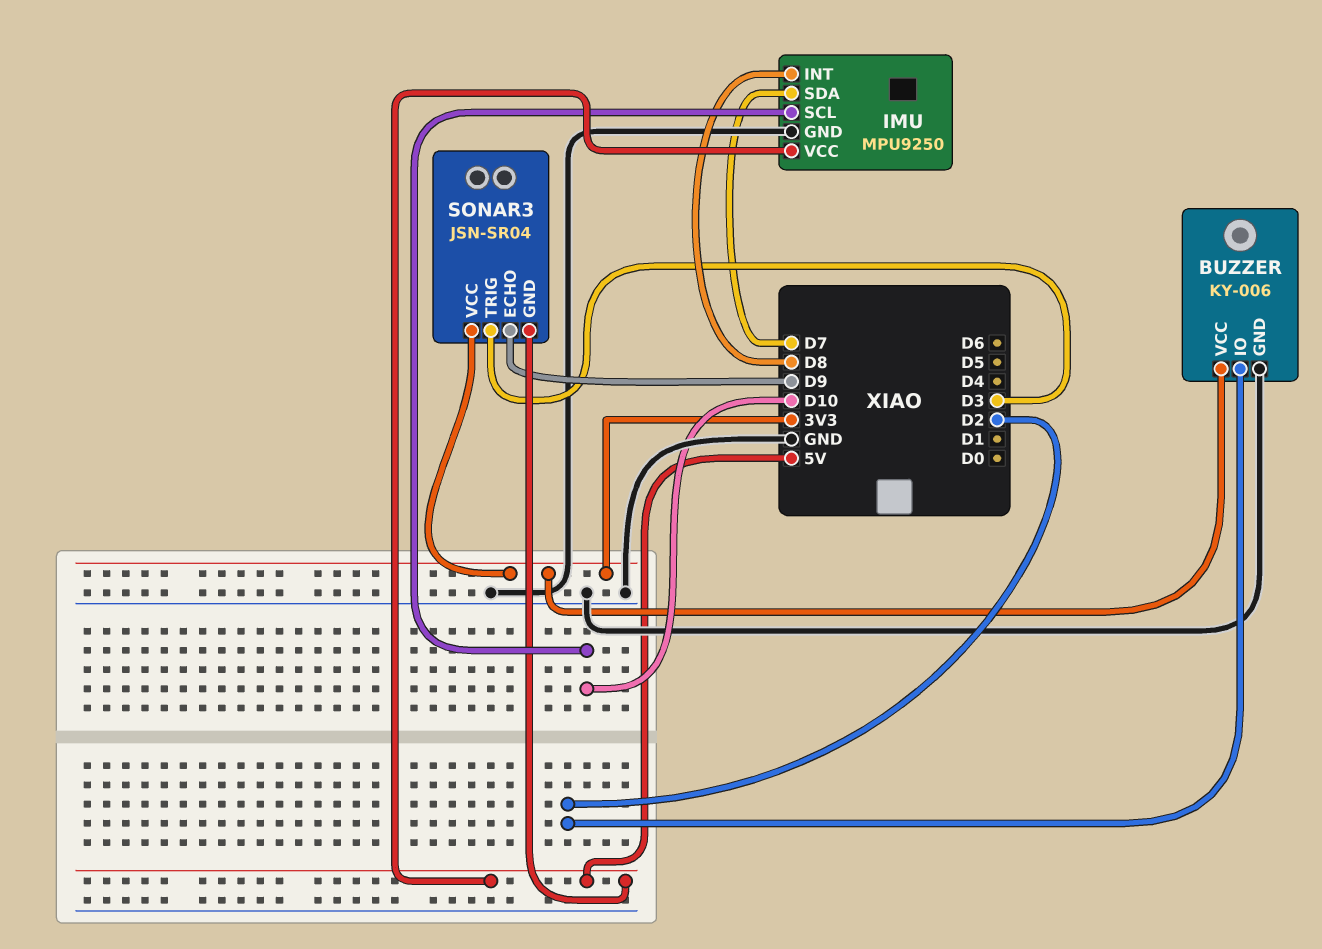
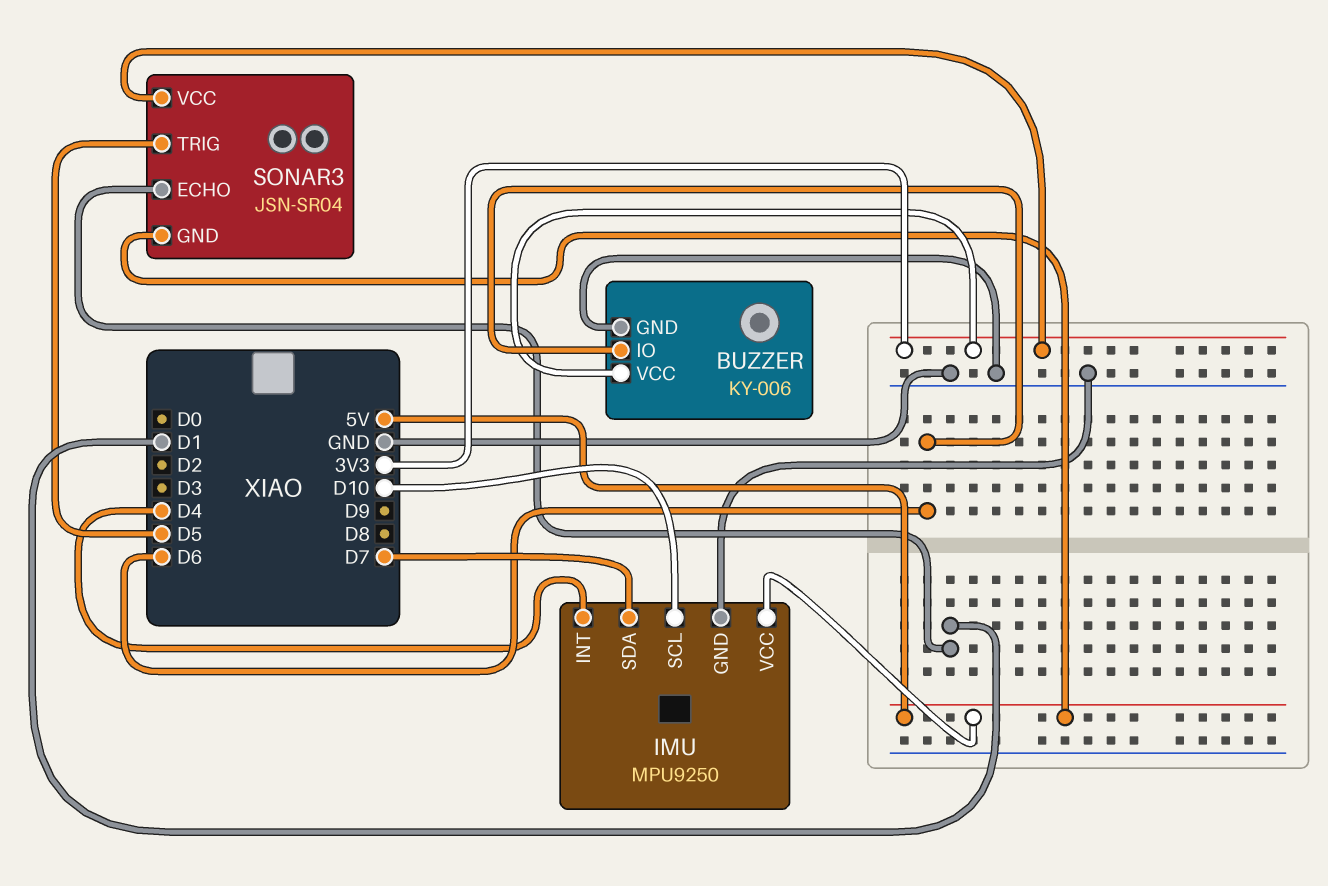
BUZZER pin IO: D2 -> D6
IMU pin INT: D8 -> D4
SONAR3 pin ECHO: D9 -> D1
SONAR3 pin TRIG: D3 -> D5

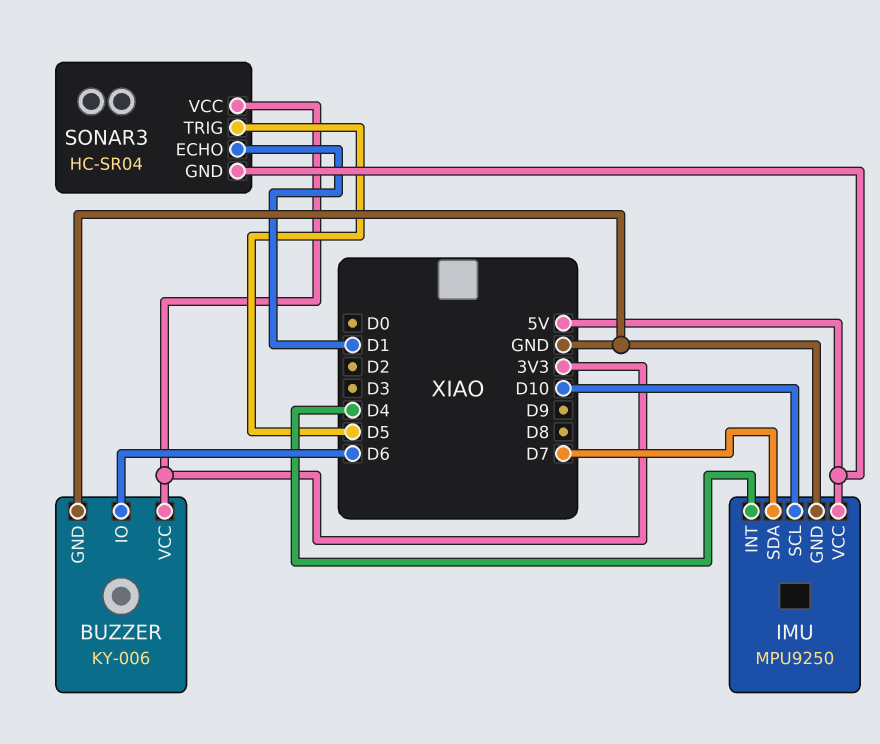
SONAR3: JSN-SR04 -> HC-SR04

